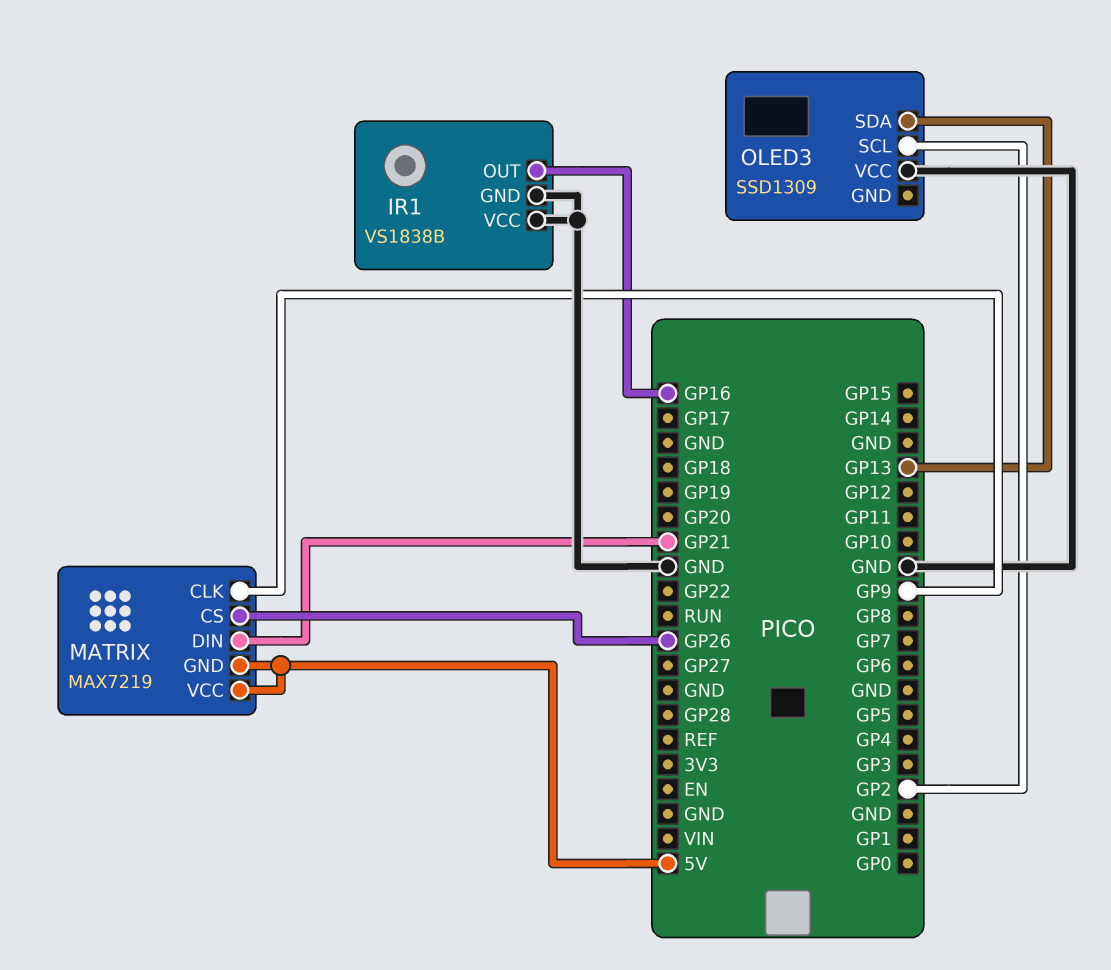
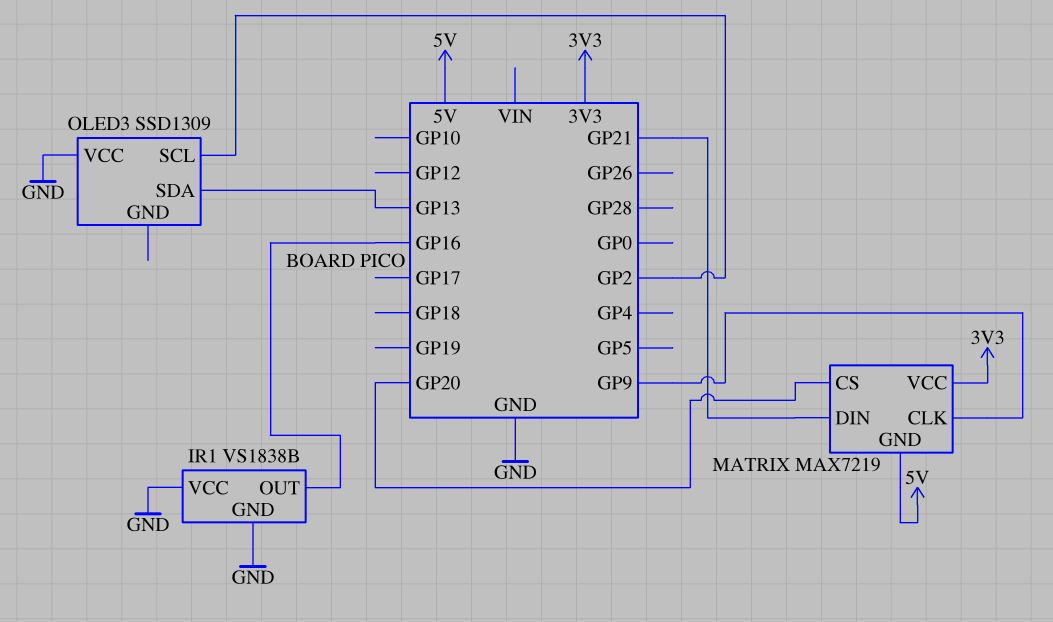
MATRIX pin CS: GP26 -> GP20
MATRIX pin VCC: 5V -> 3V3

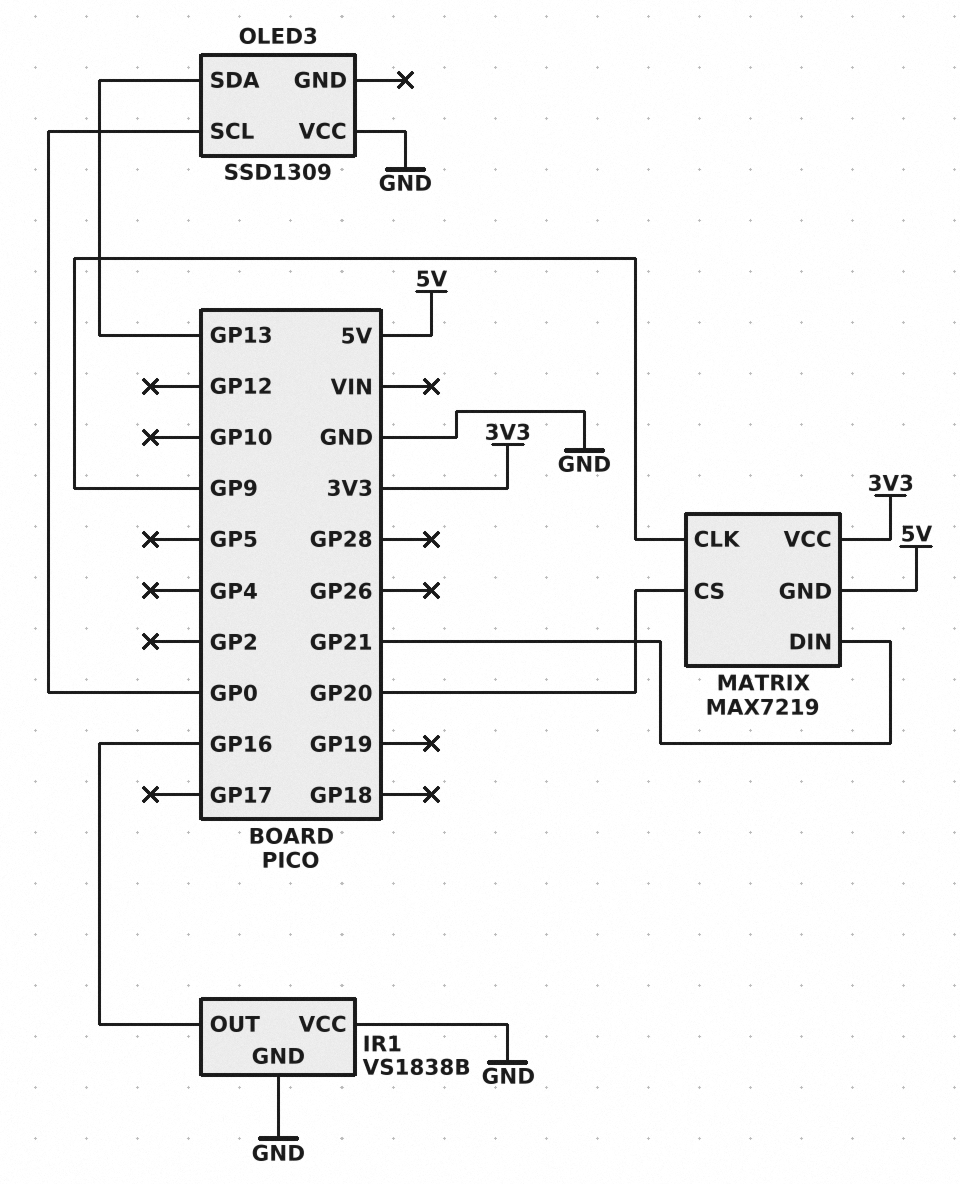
OLED3 pin SCL: GP2 -> GP0

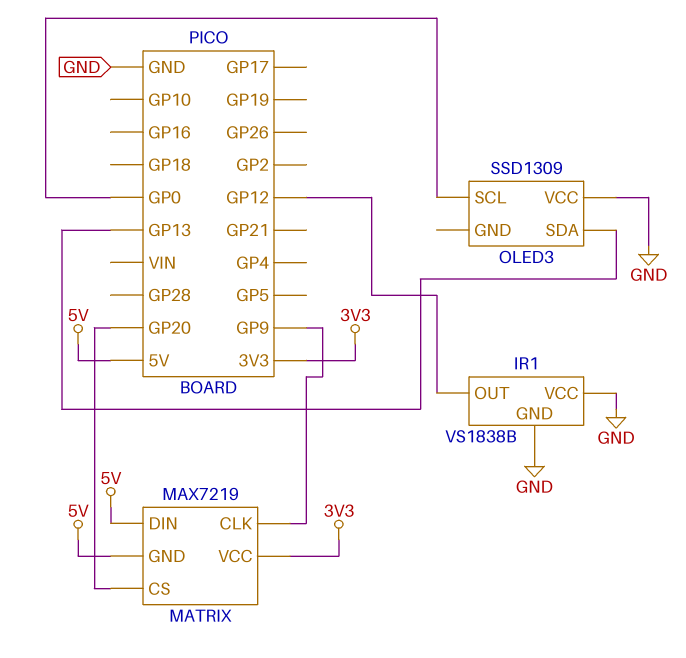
IR1 pin OUT: GP16 -> GP12
MATRIX pin DIN: GP21 -> 5V

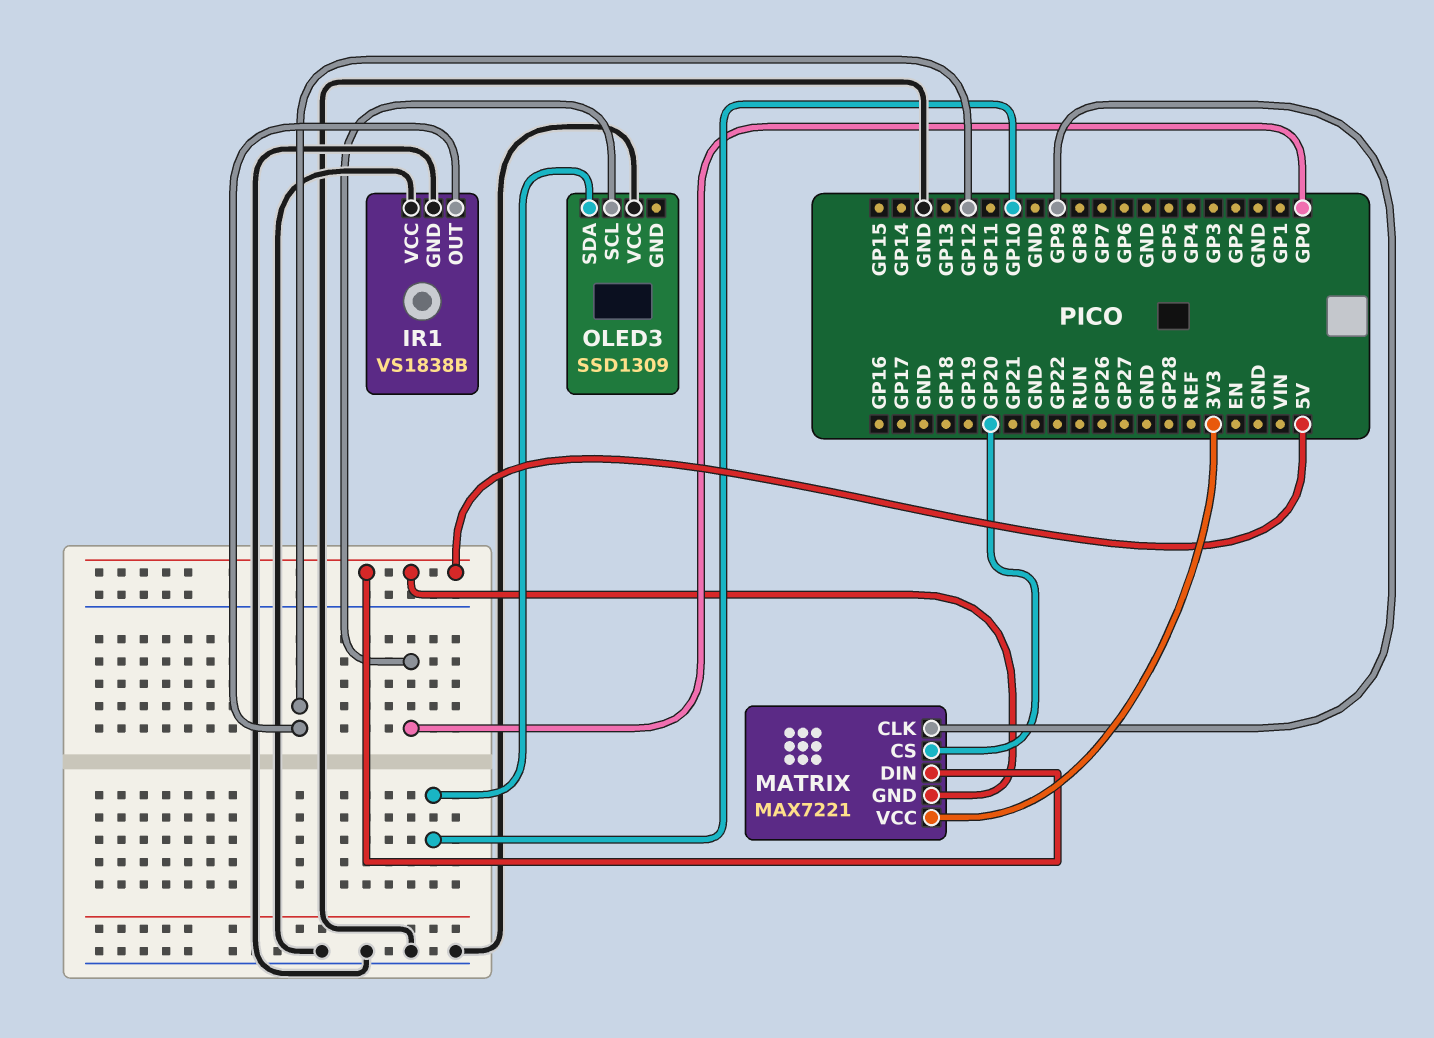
MATRIX: MAX7219 -> MAX7221
OLED3 pin SDA: GP13 -> GP10

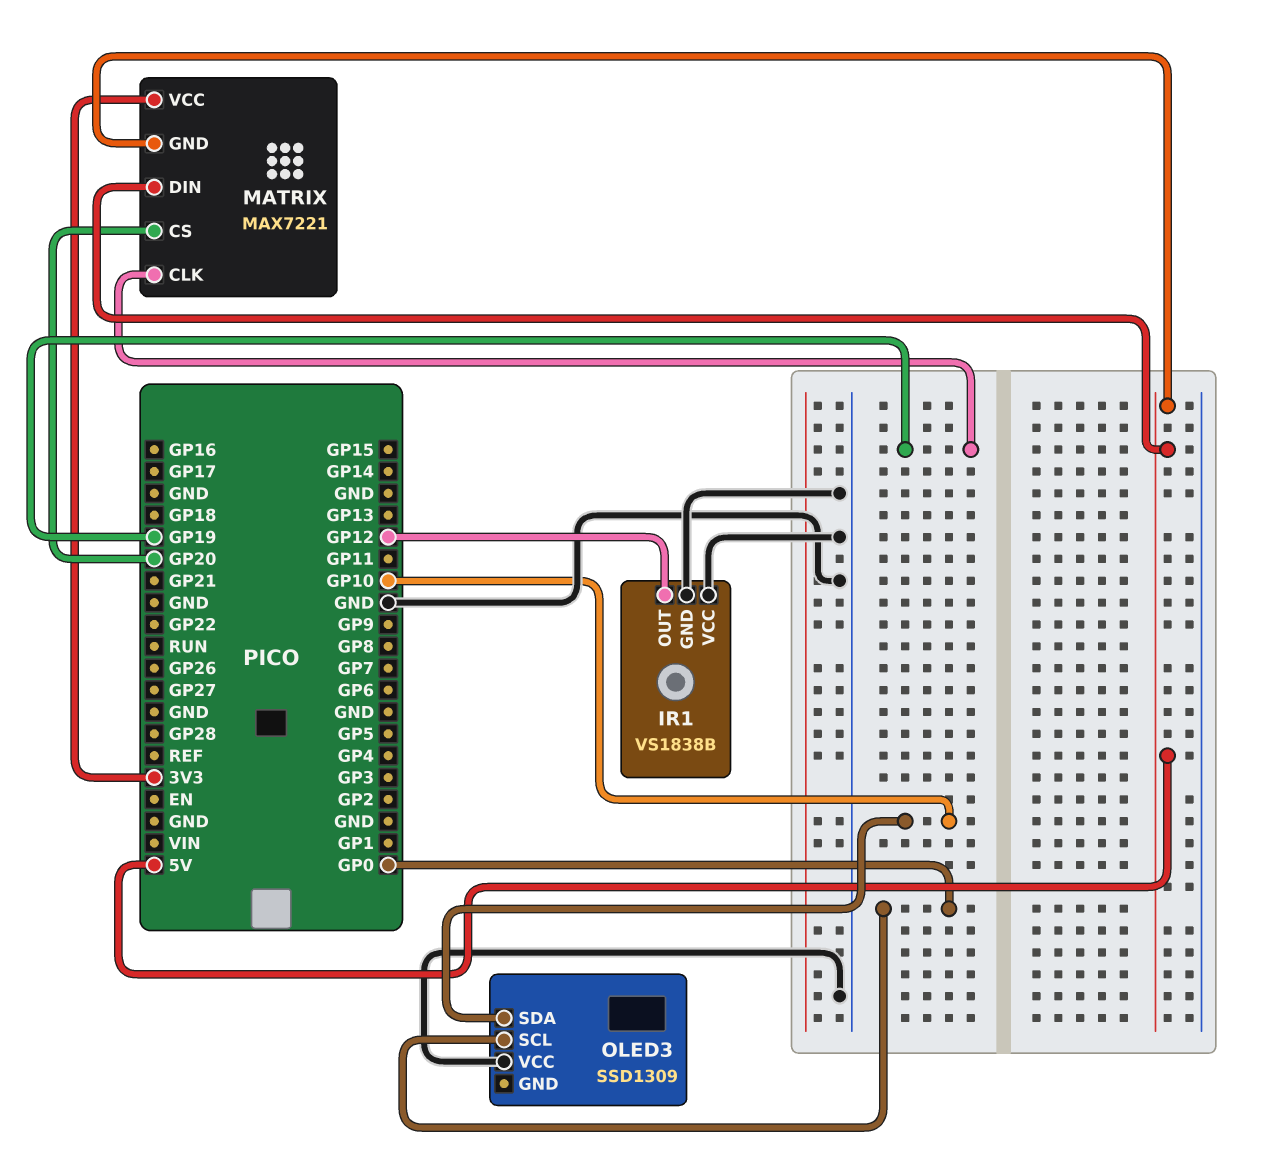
MATRIX pin CLK: GP9 -> GP19

